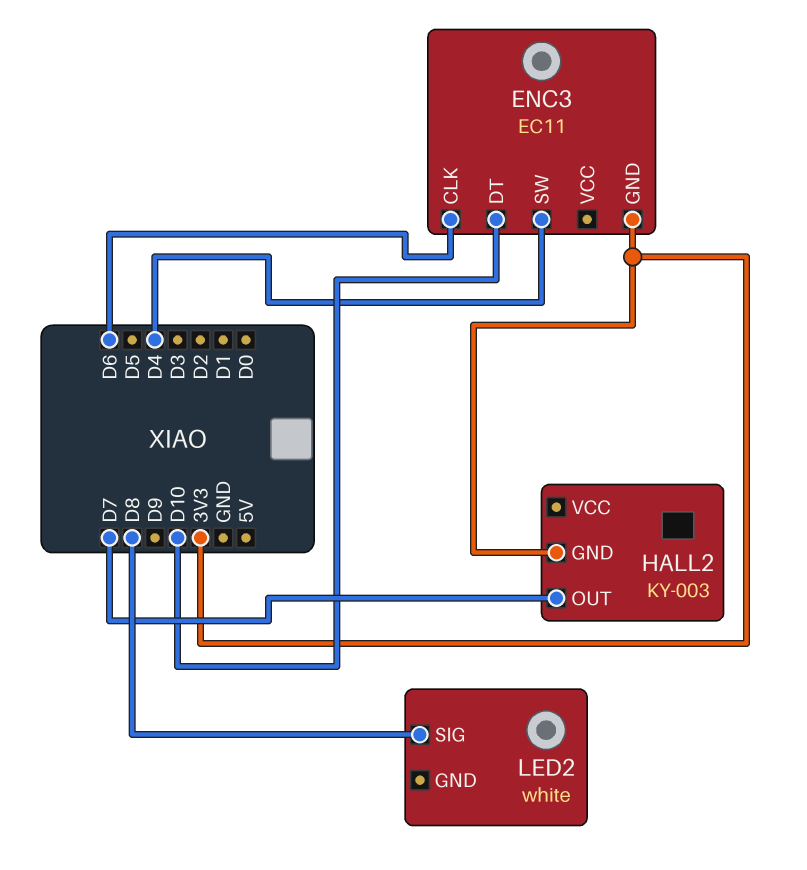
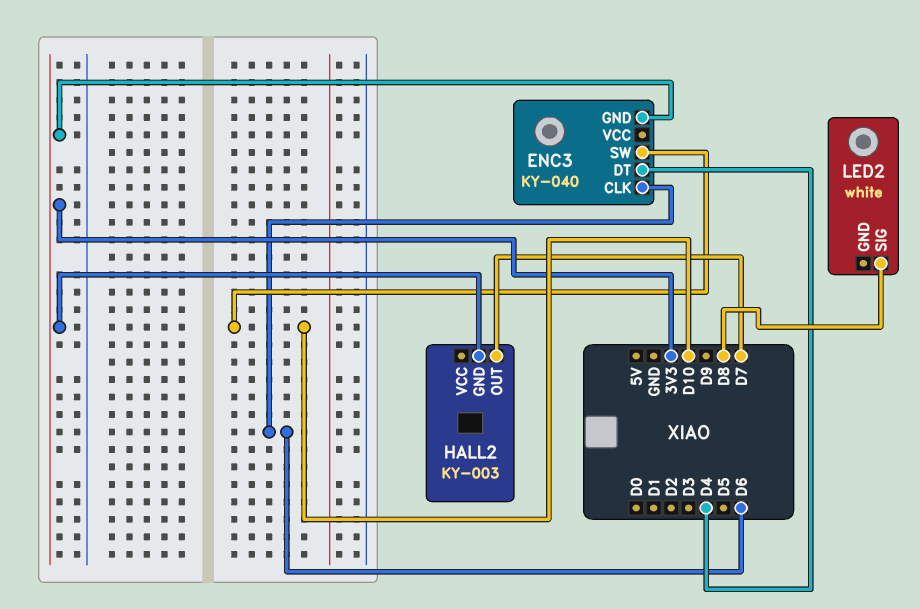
ENC3: EC11 -> KY-040
ENC3 pin DT: D10 -> D4
ENC3 pin SW: D4 -> D10

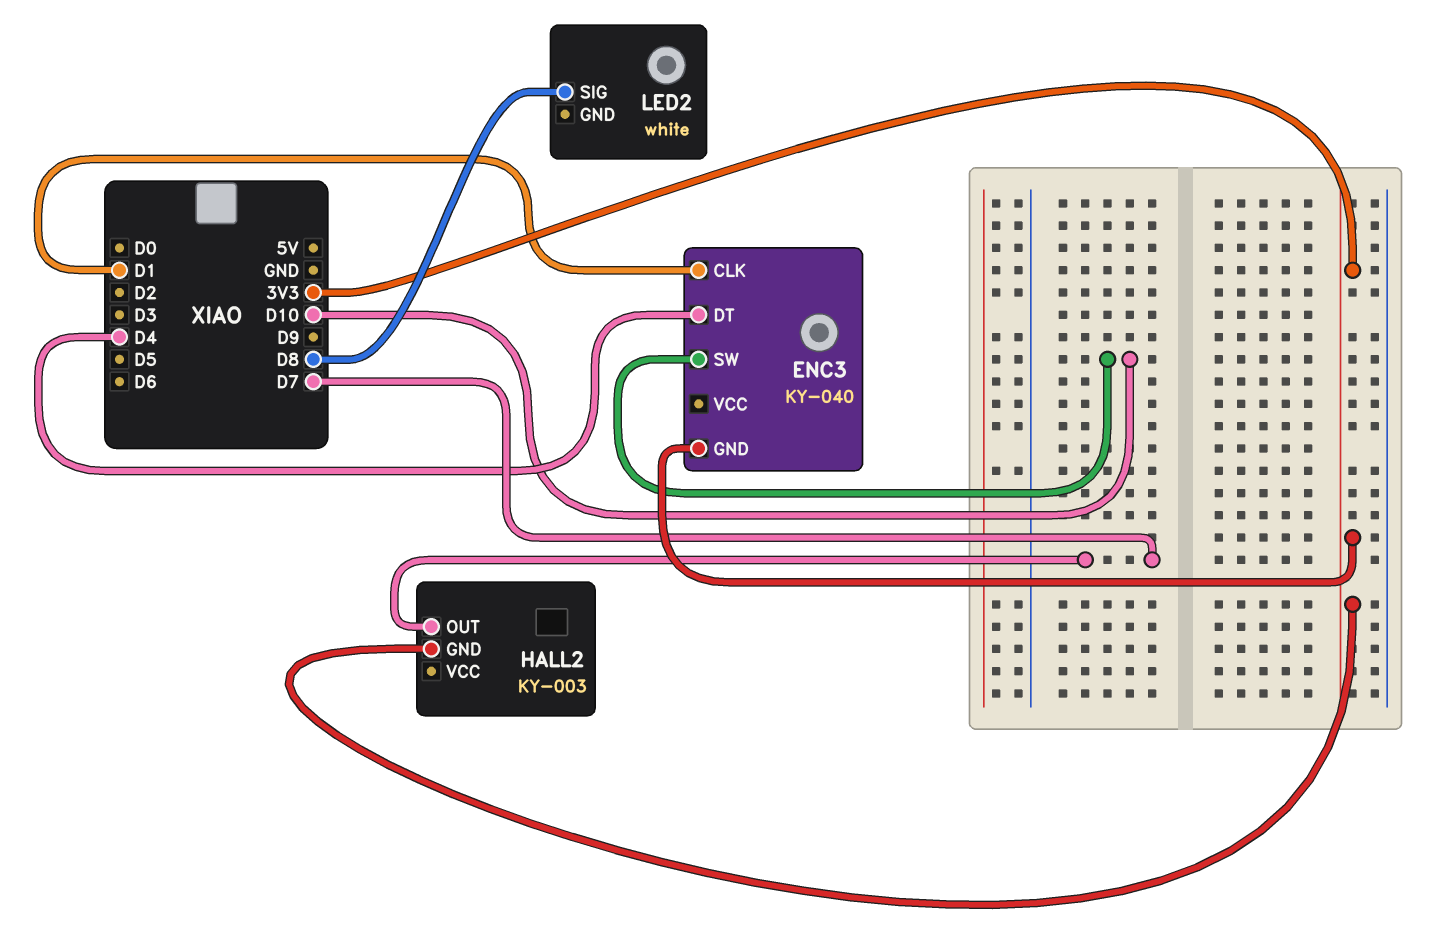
ENC3 pin CLK: D6 -> D1

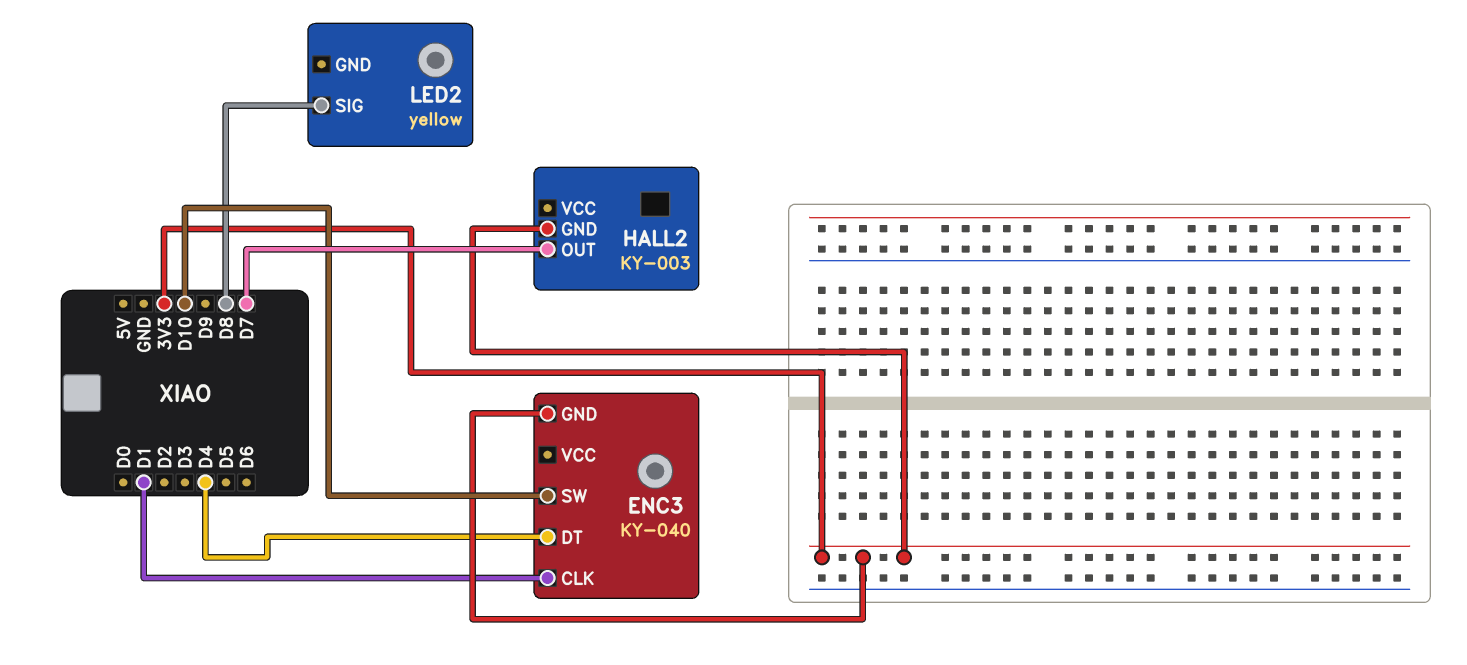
LED2: white -> yellow

